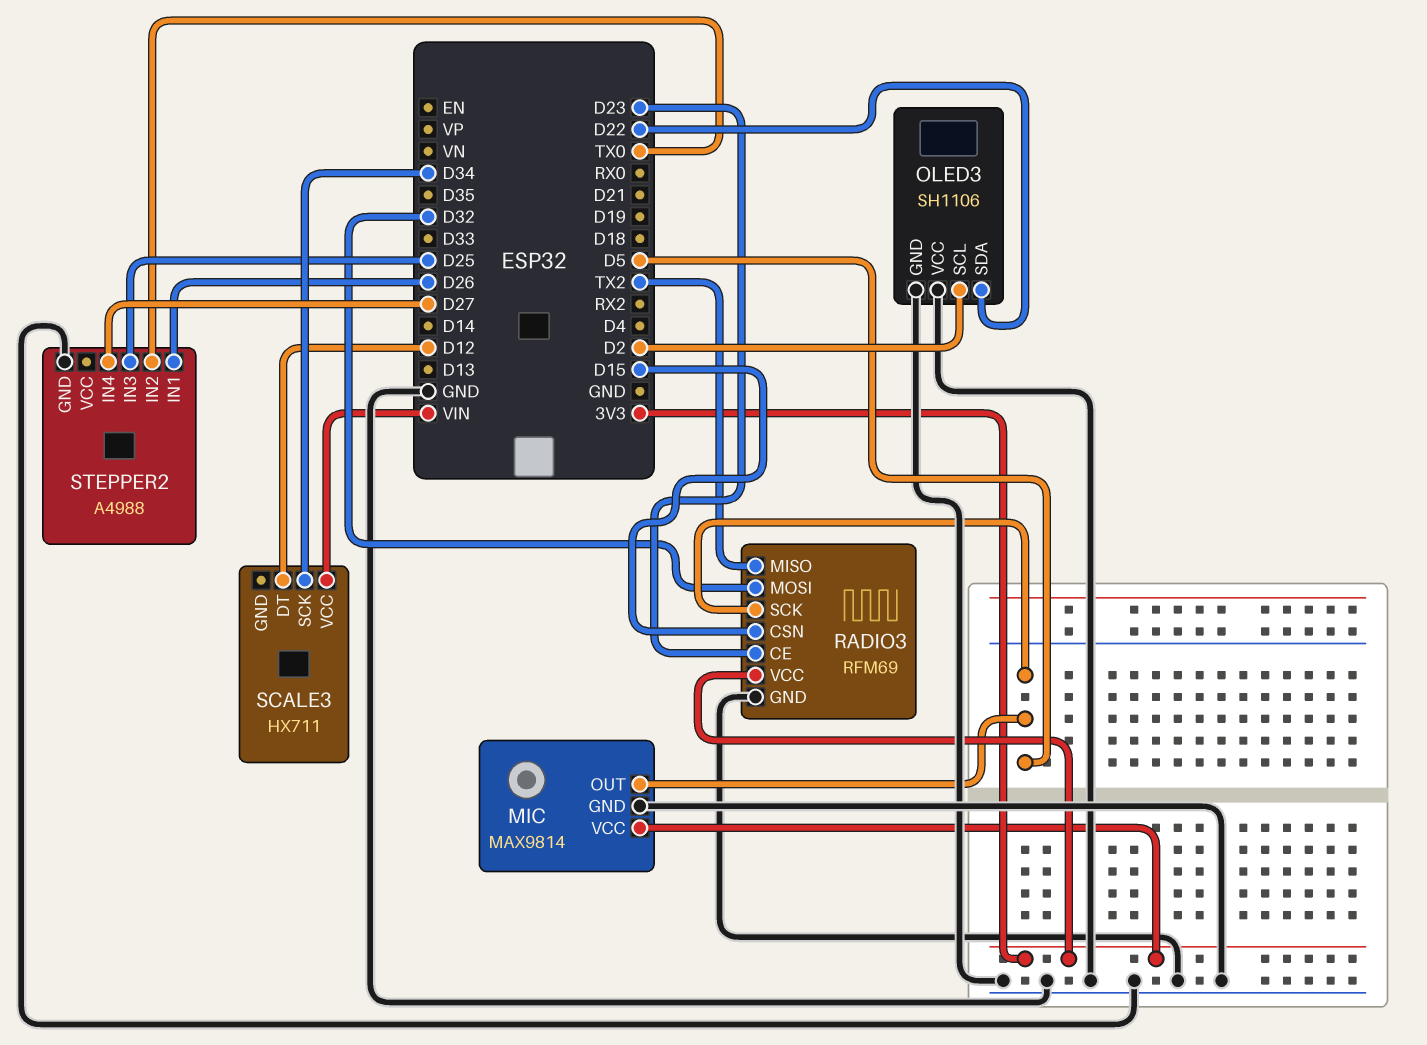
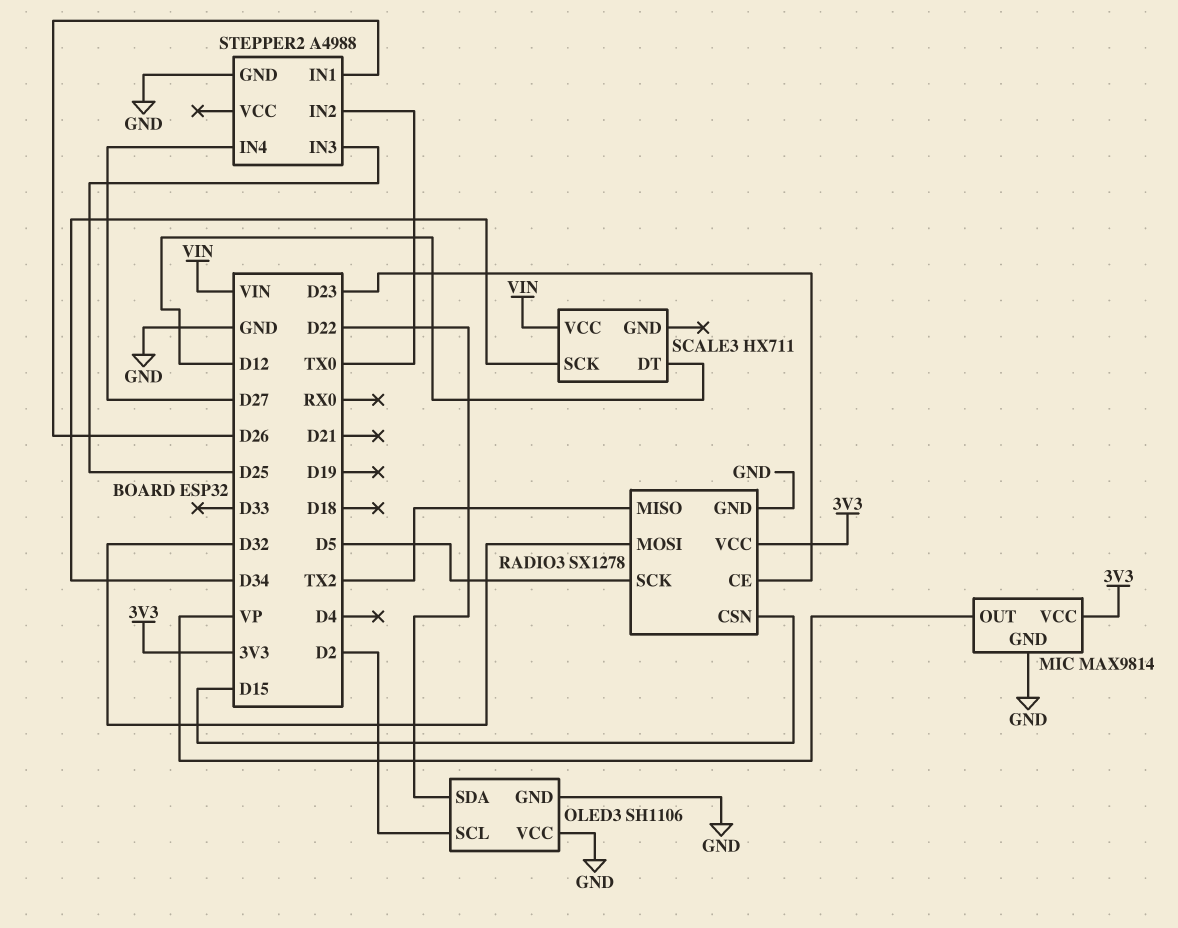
MIC pin OUT: D5 -> VP
RADIO3: RFM69 -> SX1278

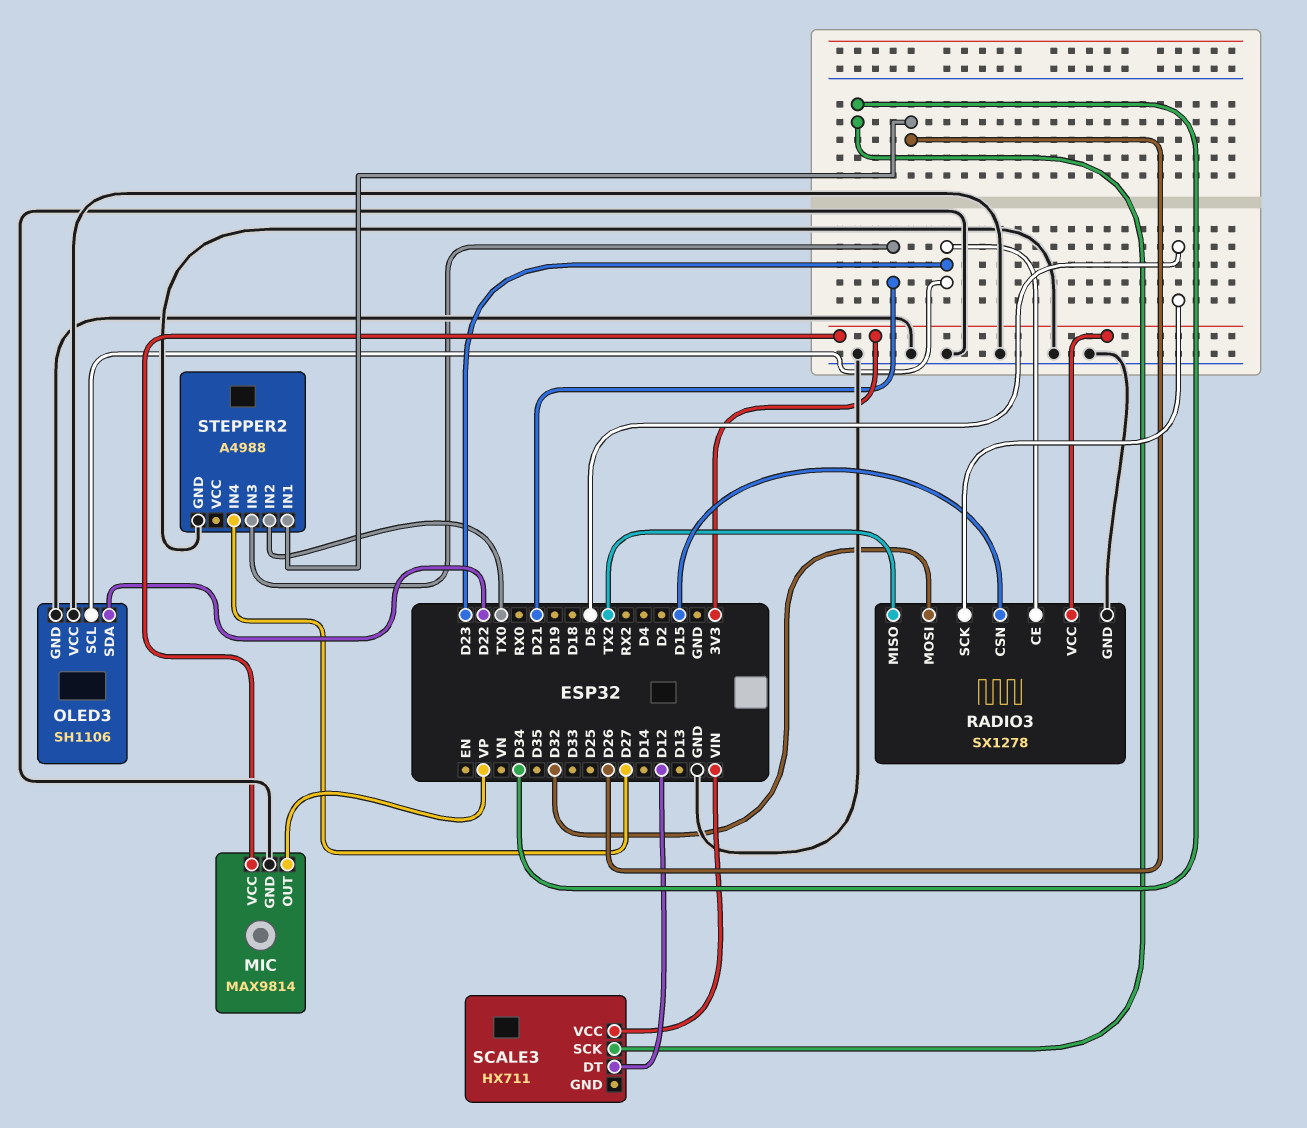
OLED3 pin SCL: D2 -> D23
STEPPER2 pin IN3: D25 -> D21

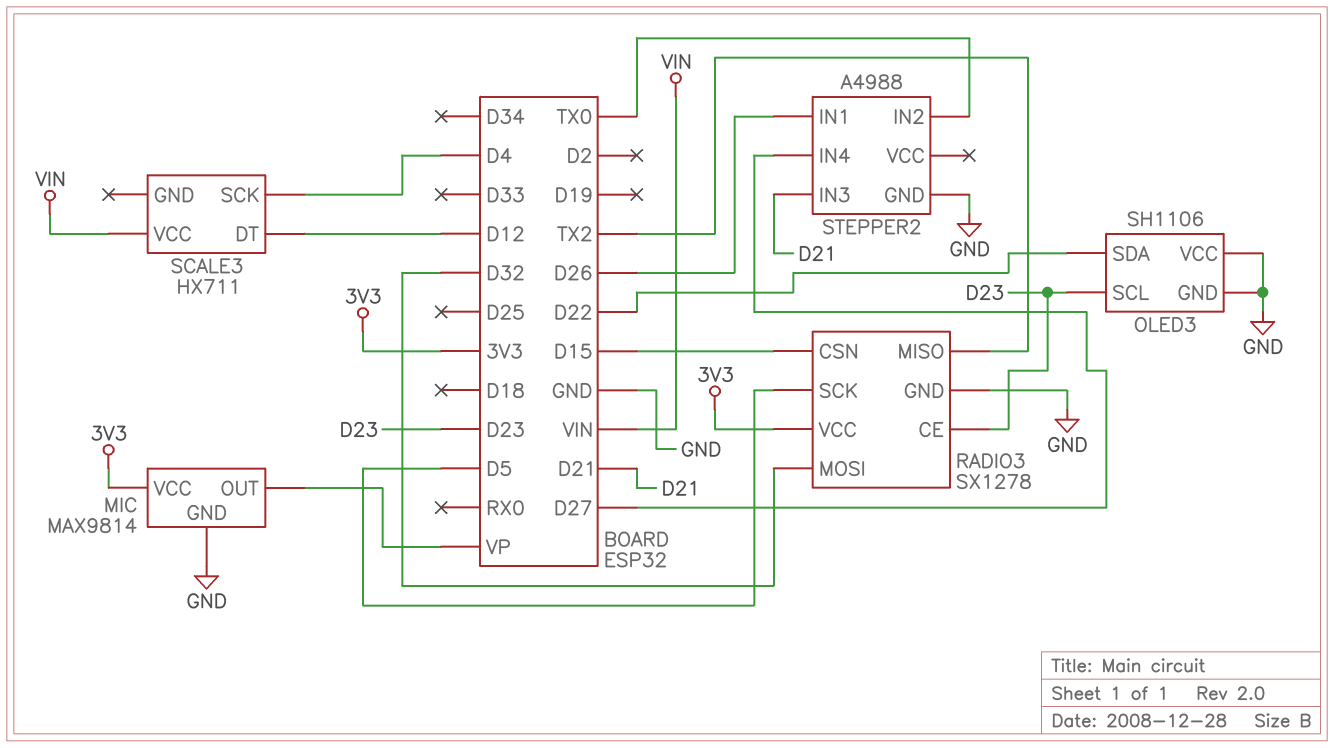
SCALE3 pin SCK: D34 -> D4

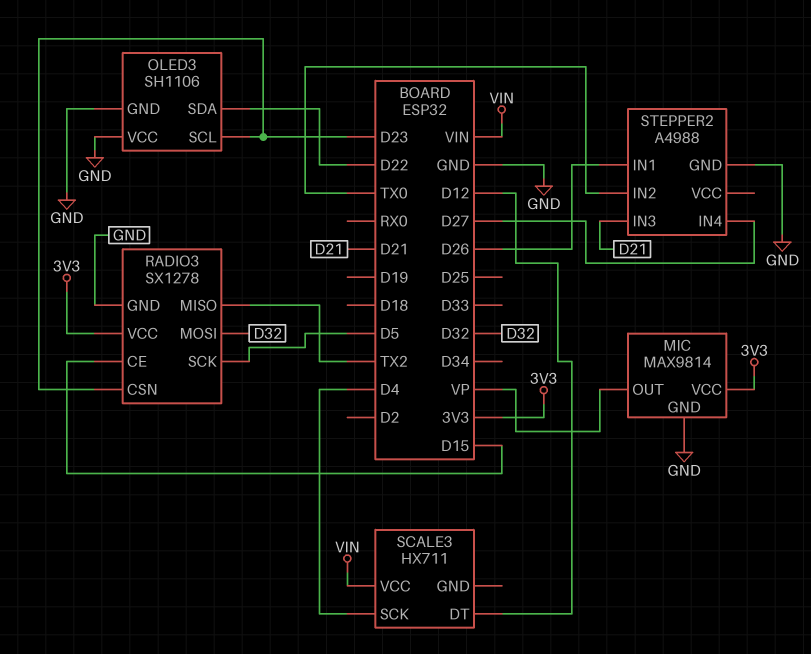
RADIO3 pin CE: D23 -> D15
RADIO3 pin CSN: D15 -> D23

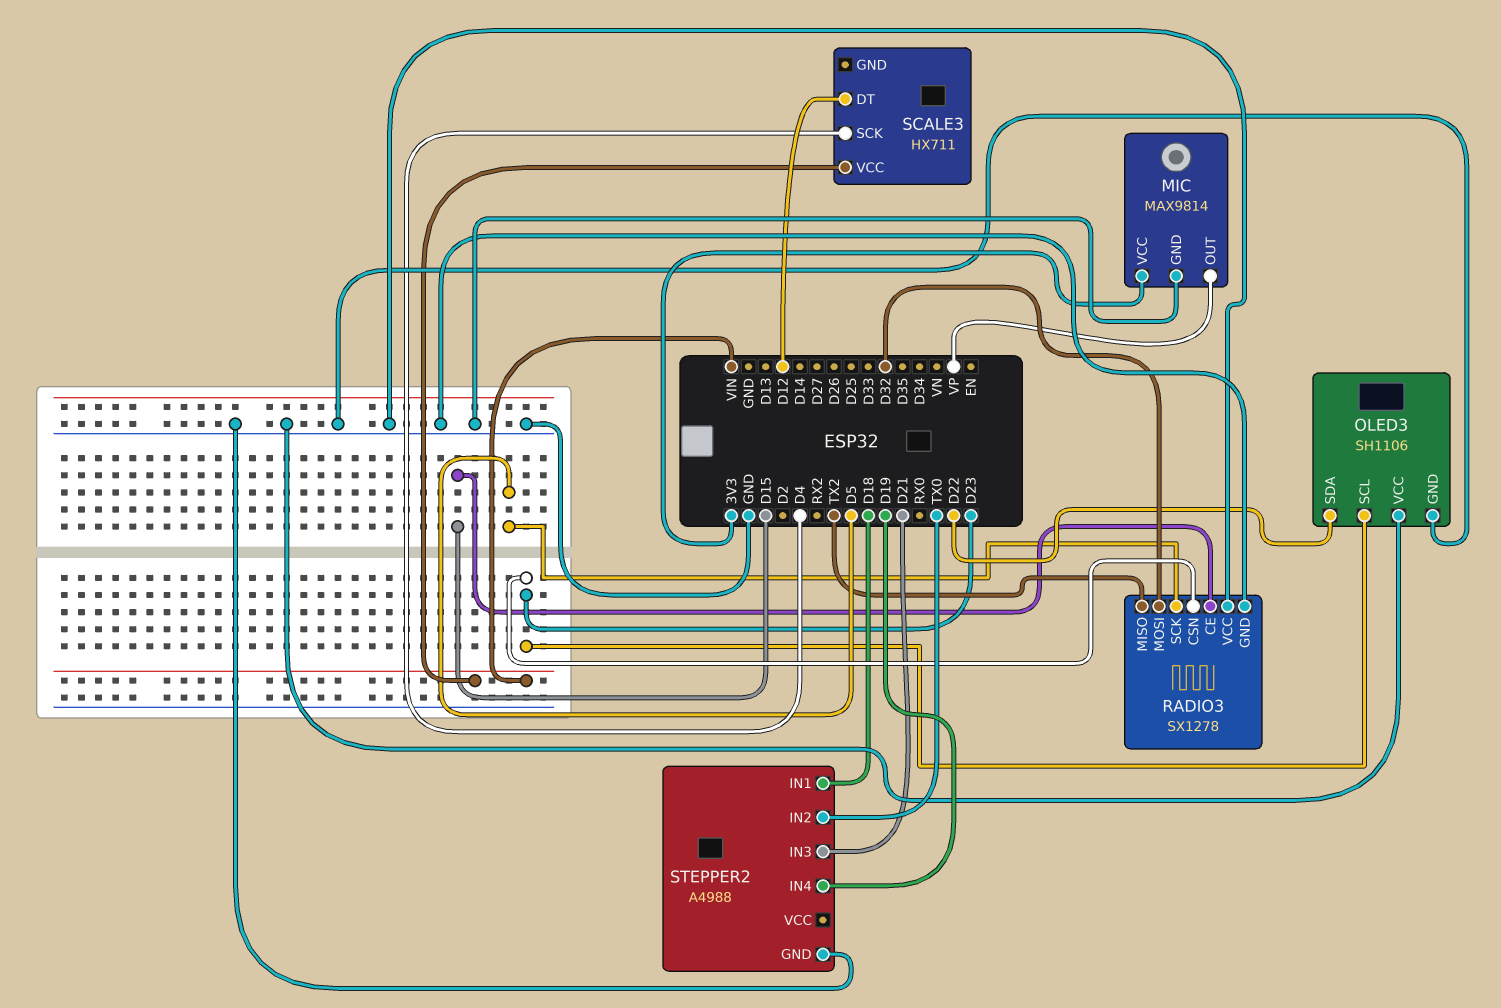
RADIO3 pin VCC: 3V3 -> GND
STEPPER2 pin IN1: D26 -> D18
STEPPER2 pin IN4: D27 -> D19

